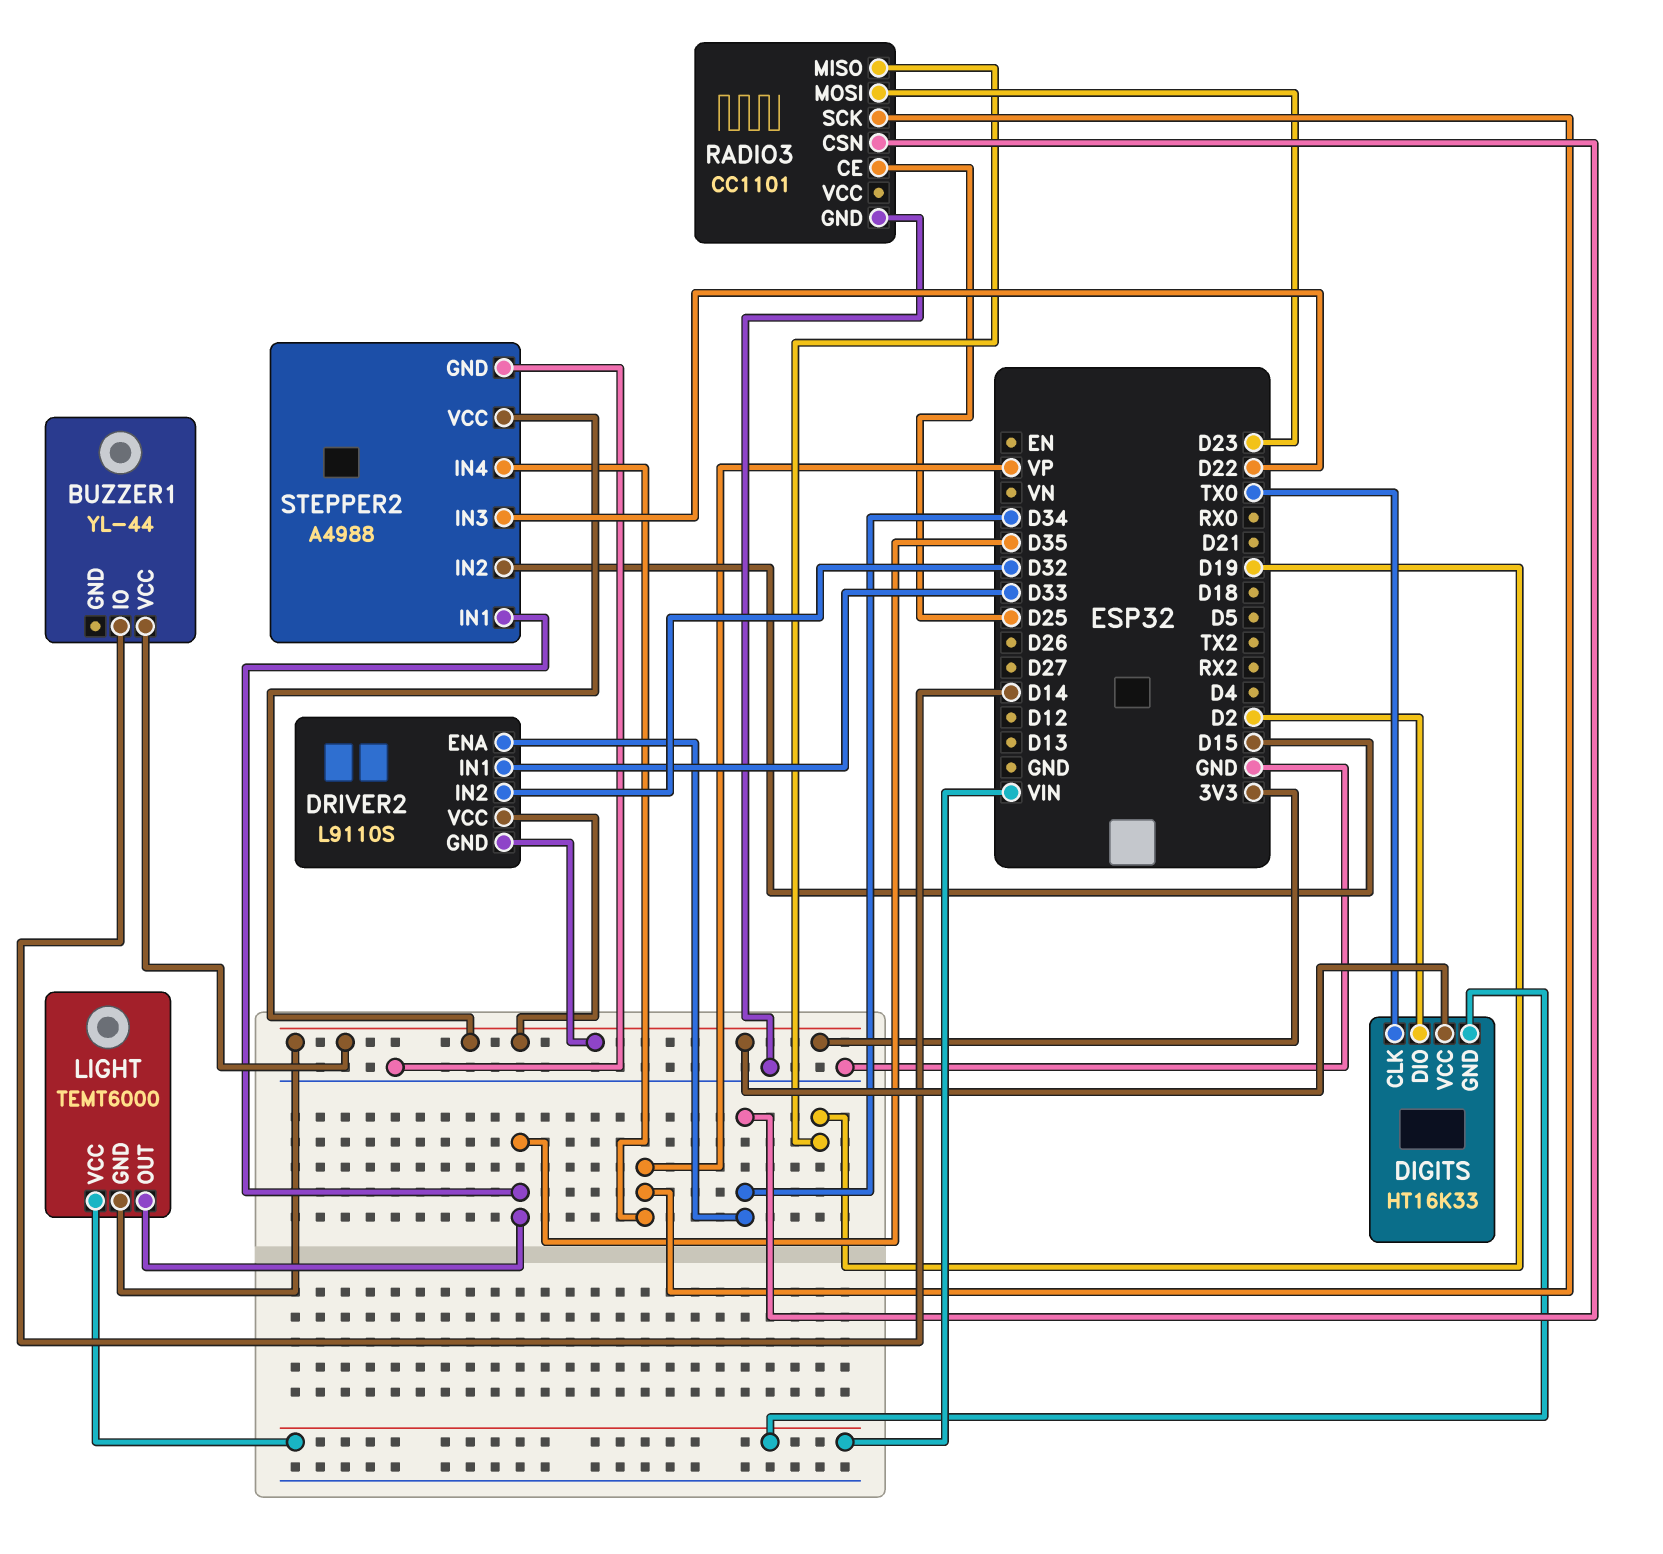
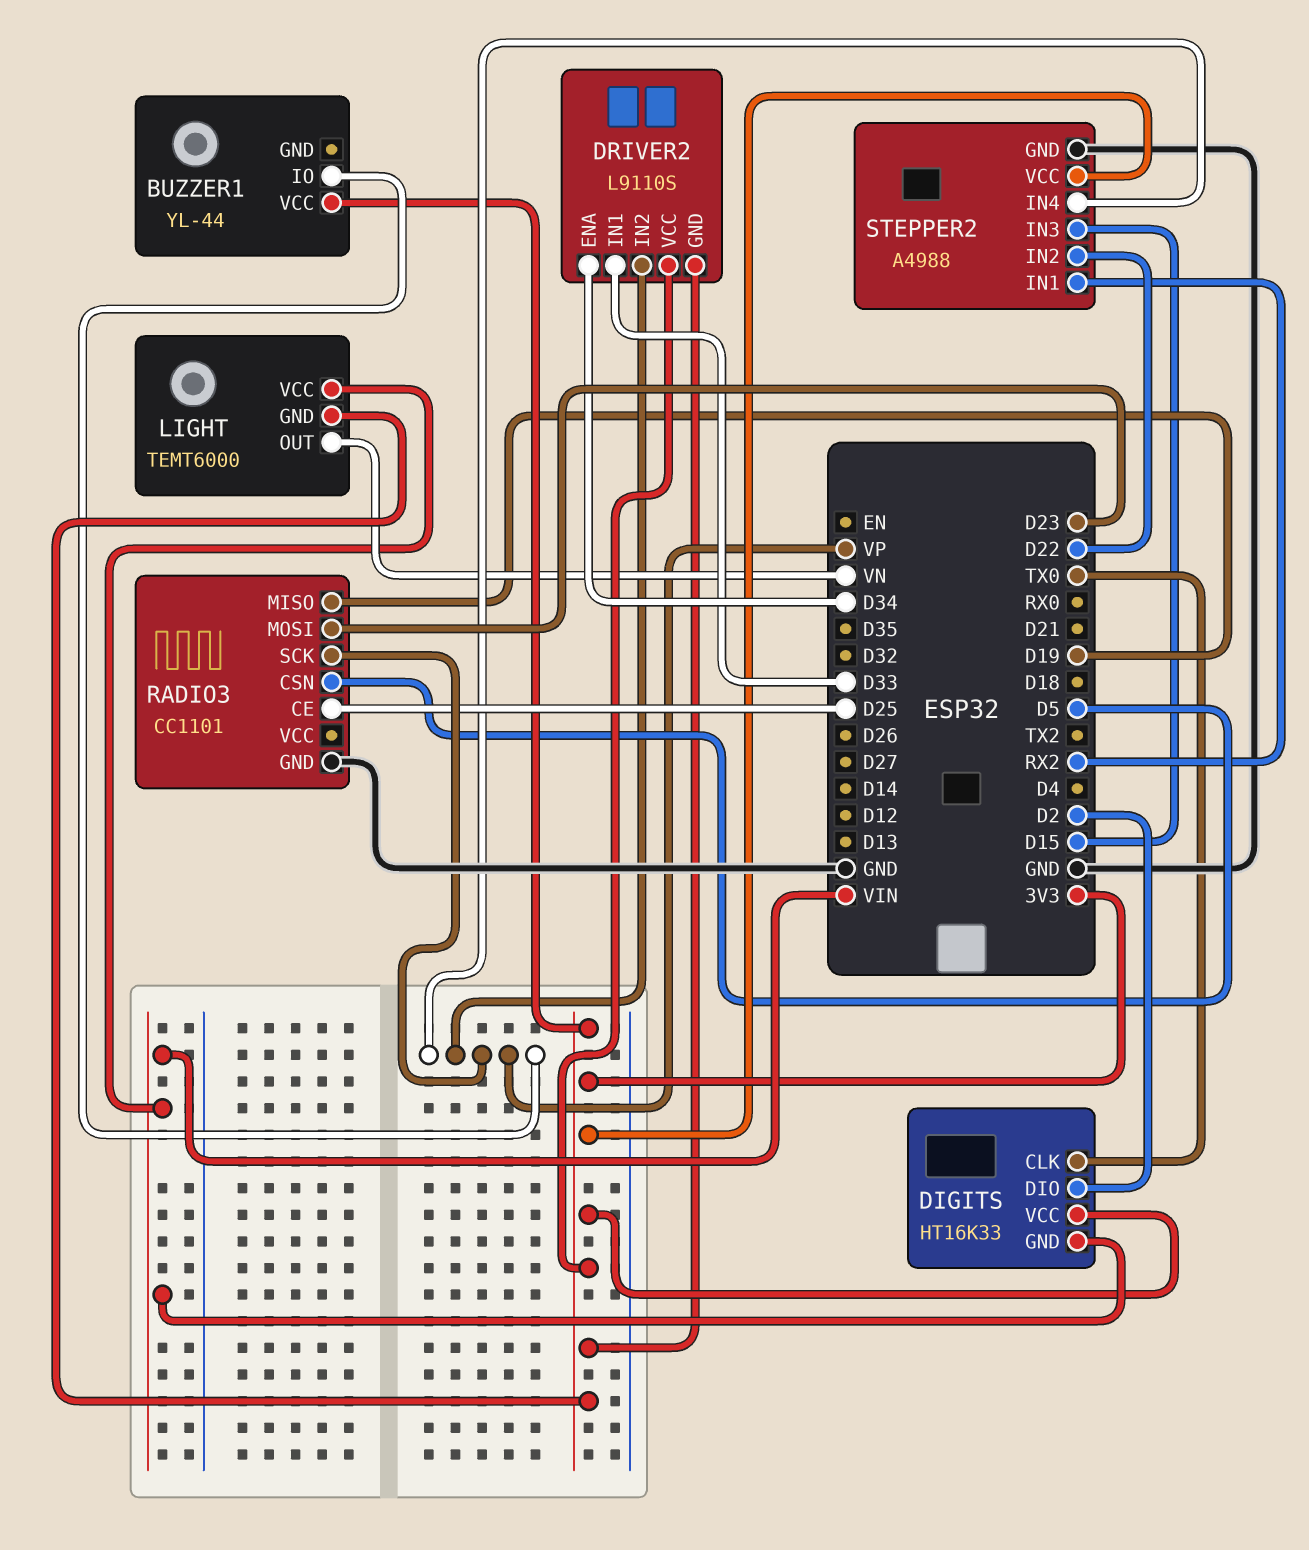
BUZZER1 pin IO: D14 -> VP
DRIVER2 pin IN2: D32 -> VP
LIGHT pin OUT: D35 -> VN
RADIO3 pin CSN: D34 -> D5
STEPPER2 pin IN1: D35 -> RX2
STEPPER2 pin IN2: D15 -> D22
STEPPER2 pin IN3: D22 -> D15

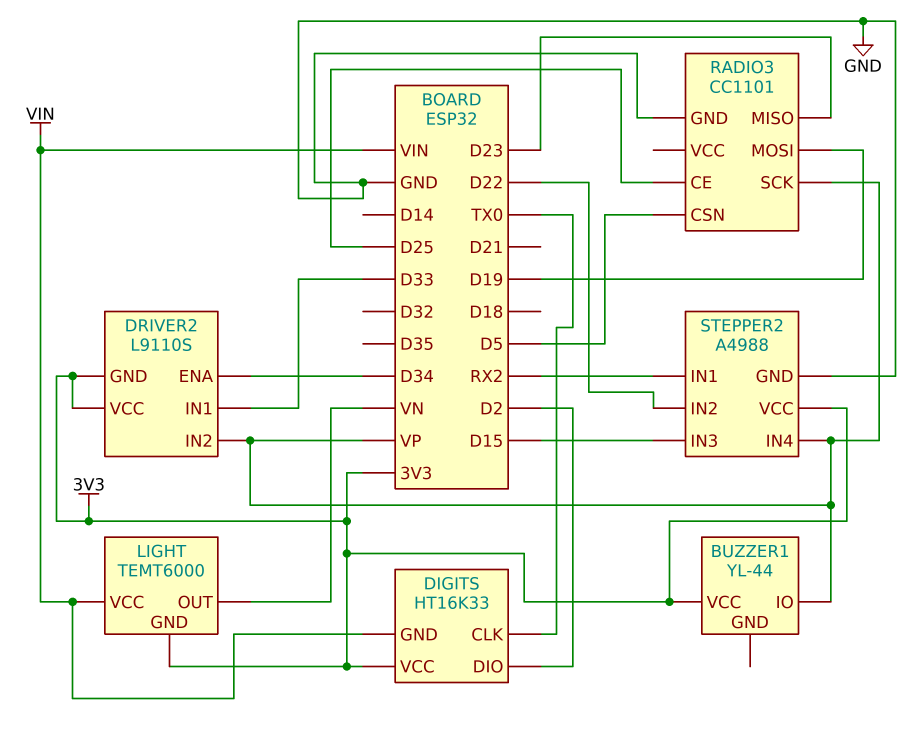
RADIO3 pin MISO: D19 -> D23
RADIO3 pin MOSI: D23 -> D19

